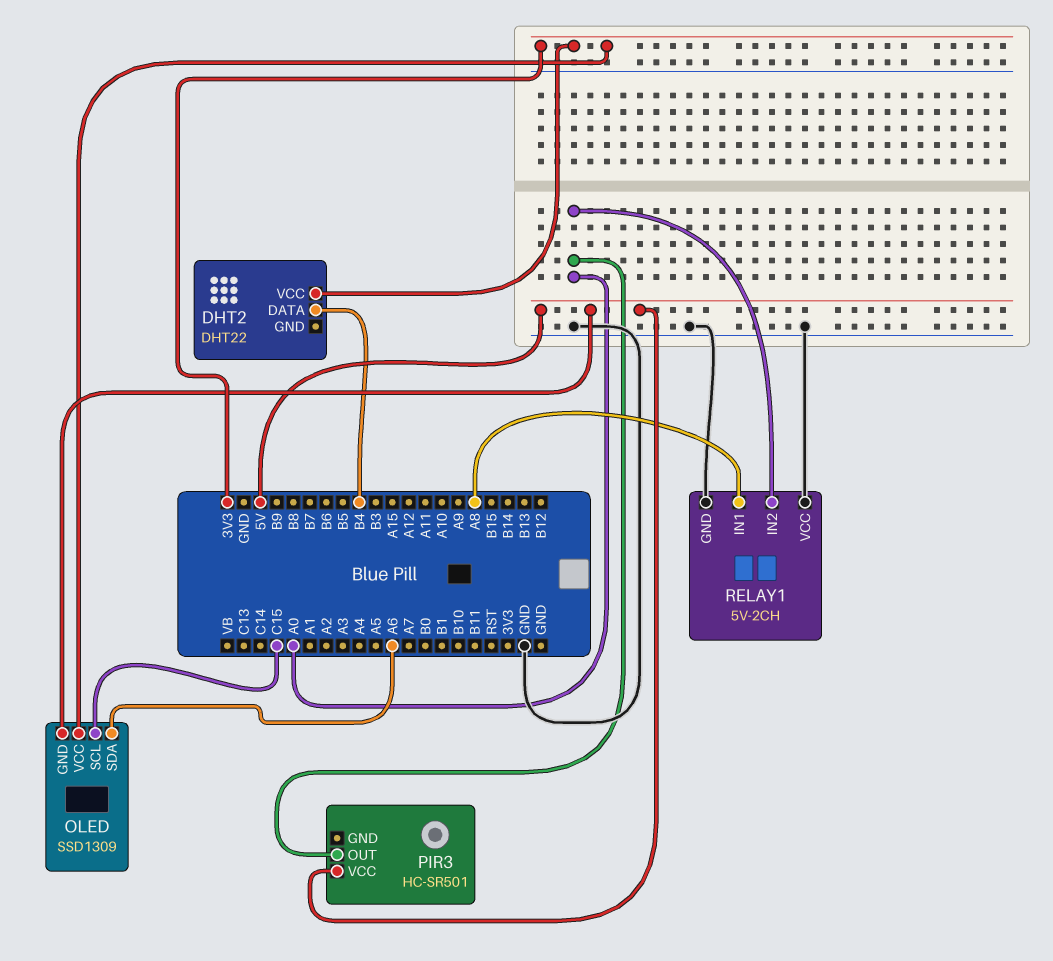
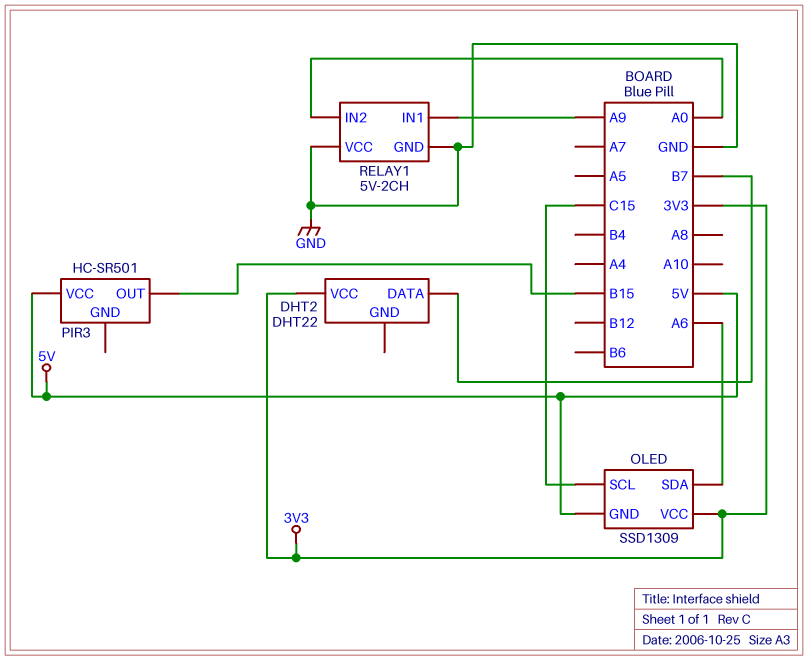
DHT2 pin DATA: B4 -> B7
PIR3 pin OUT: A0 -> B15
RELAY1 pin IN1: A8 -> A9

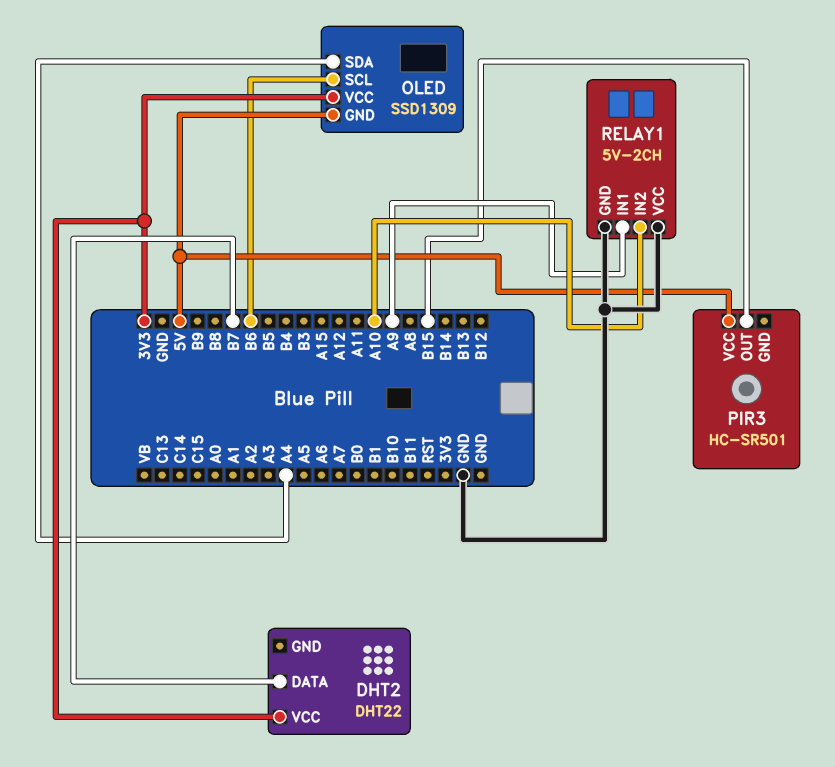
OLED pin SCL: C15 -> B6
OLED pin SDA: A6 -> A4
RELAY1 pin IN2: A0 -> A10

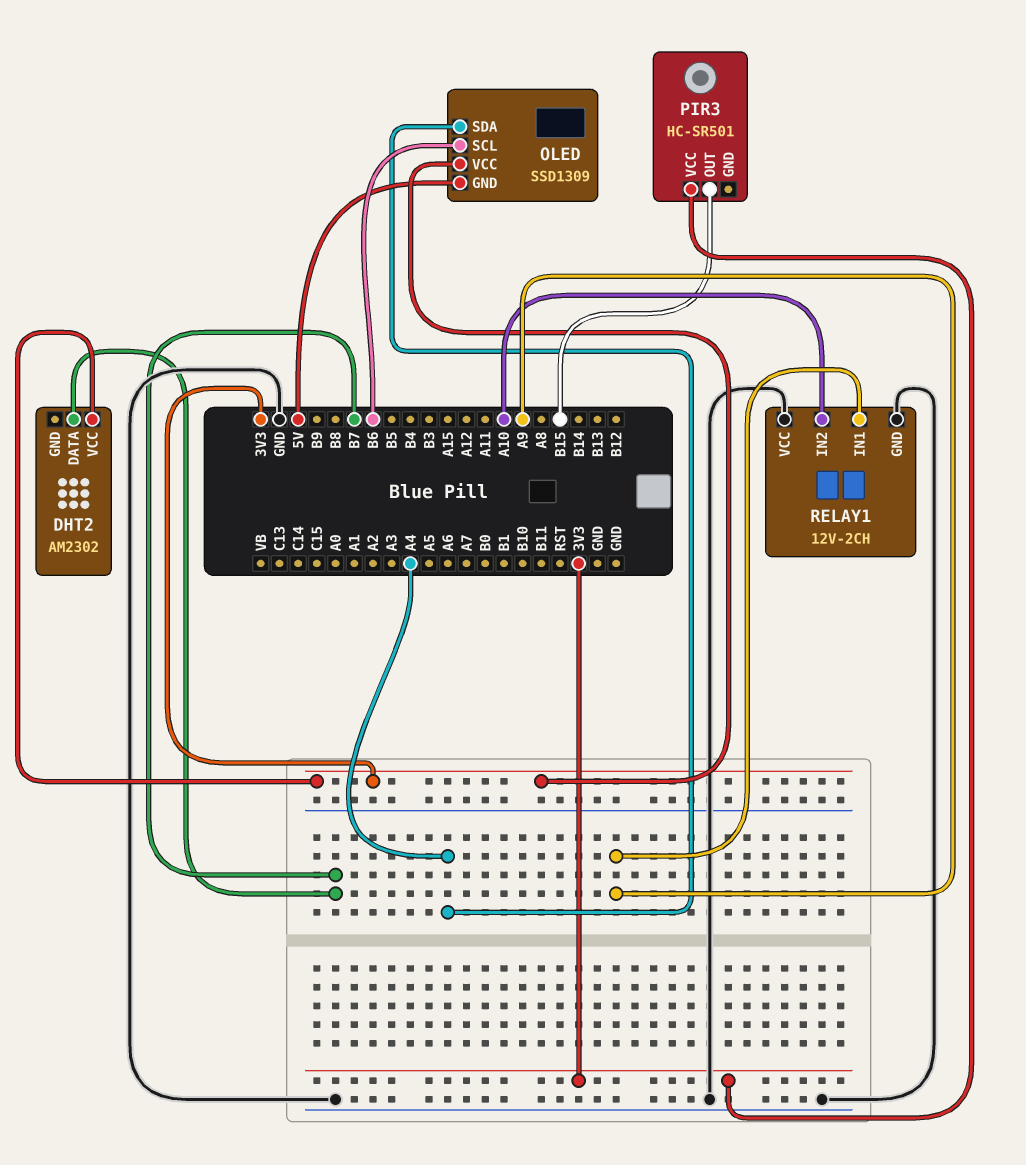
DHT2: DHT22 -> AM2302
PIR3 pin VCC: 5V -> 3V3
RELAY1: 5V-2CH -> 12V-2CH

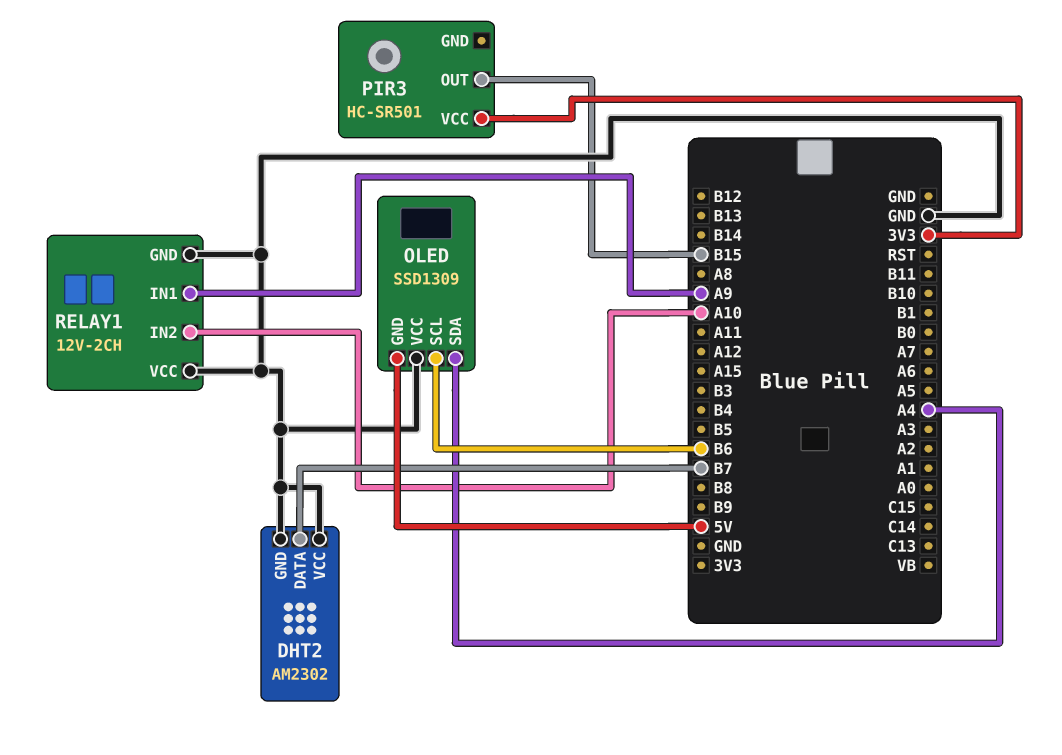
DHT2 pin GND: none -> GND
DHT2 pin VCC: 3V3 -> GND
OLED pin VCC: 3V3 -> GND

